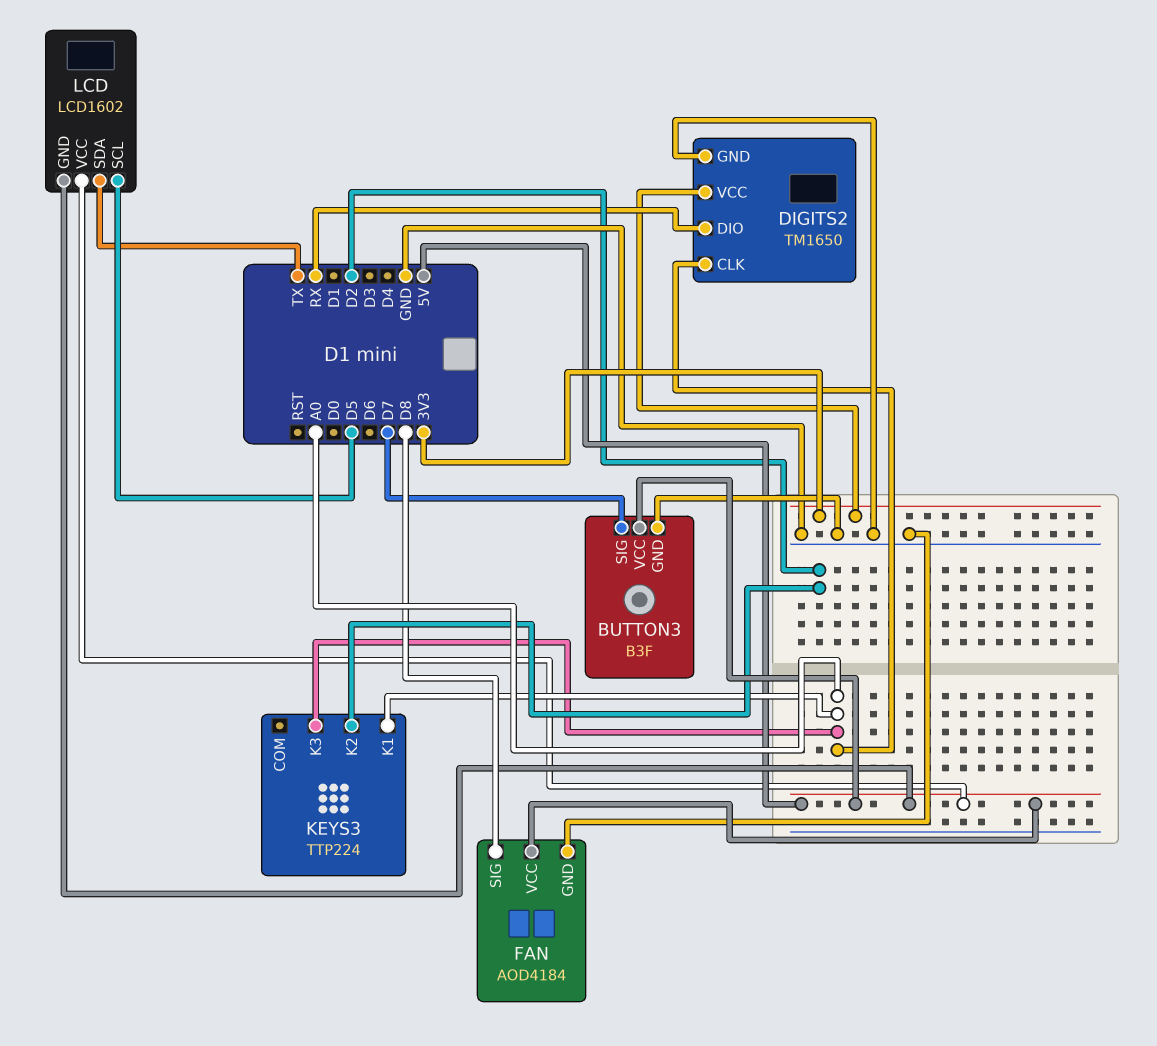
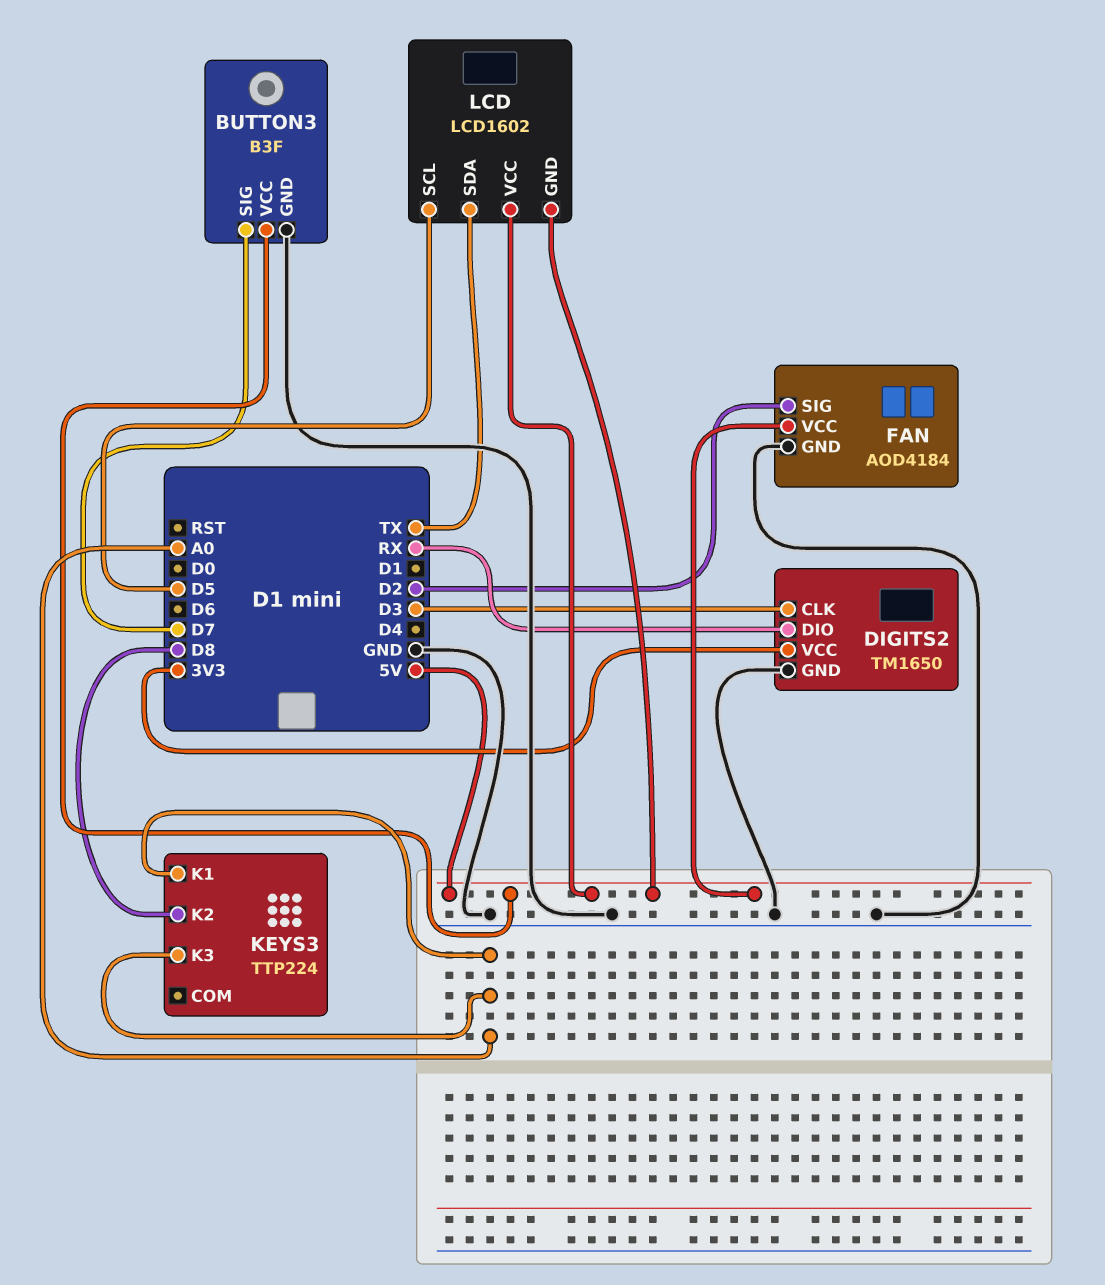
DIGITS2 pin CLK: A0 -> D3
FAN pin SIG: D8 -> D2
KEYS3 pin K2: D2 -> D8

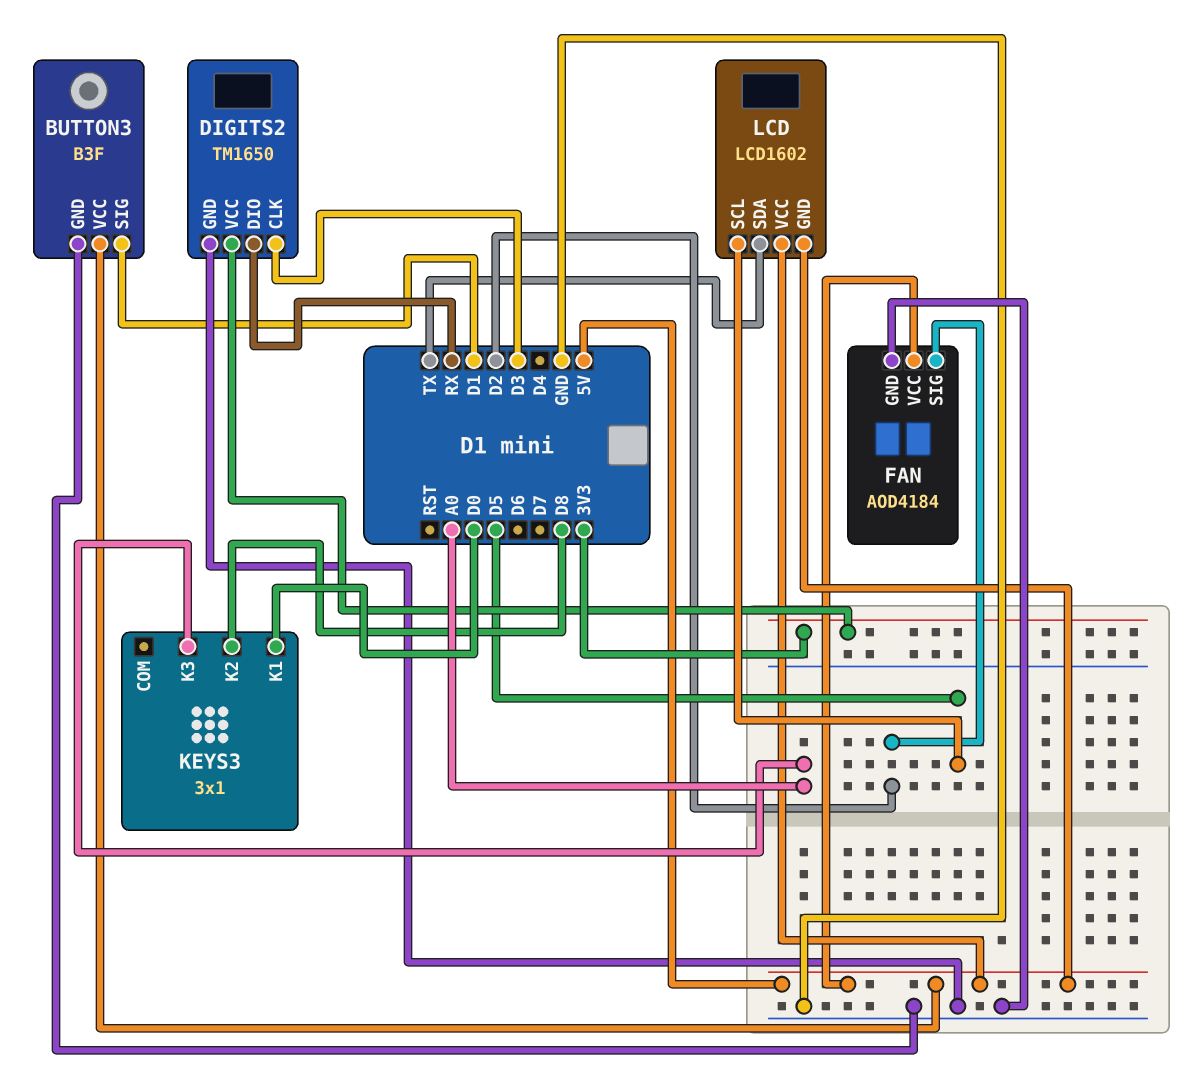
BUTTON3 pin SIG: D7 -> D1
KEYS3: TTP224 -> 3x1
KEYS3 pin K1: A0 -> D0

